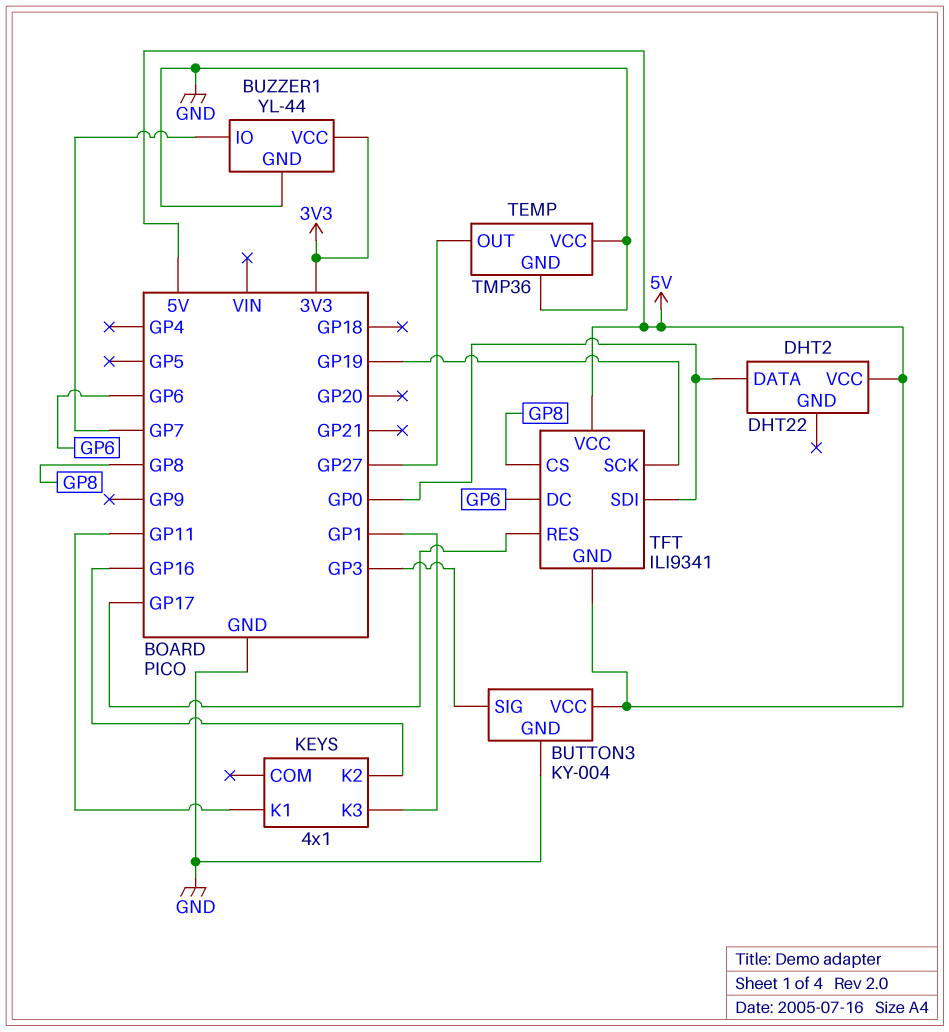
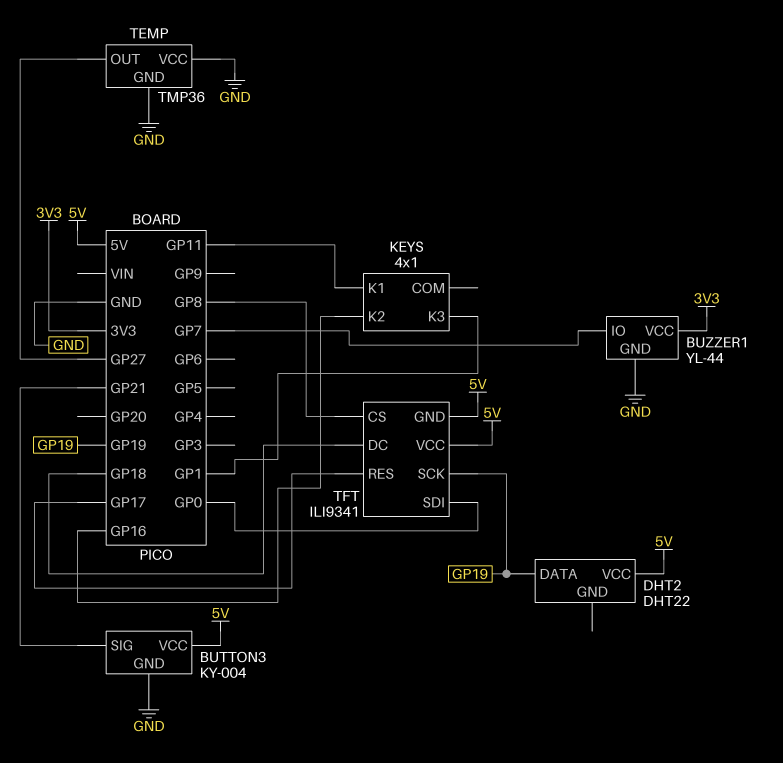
BUTTON3 pin SIG: GP3 -> GP21
DHT2 pin DATA: GP0 -> GP19
TFT pin DC: GP6 -> GP18

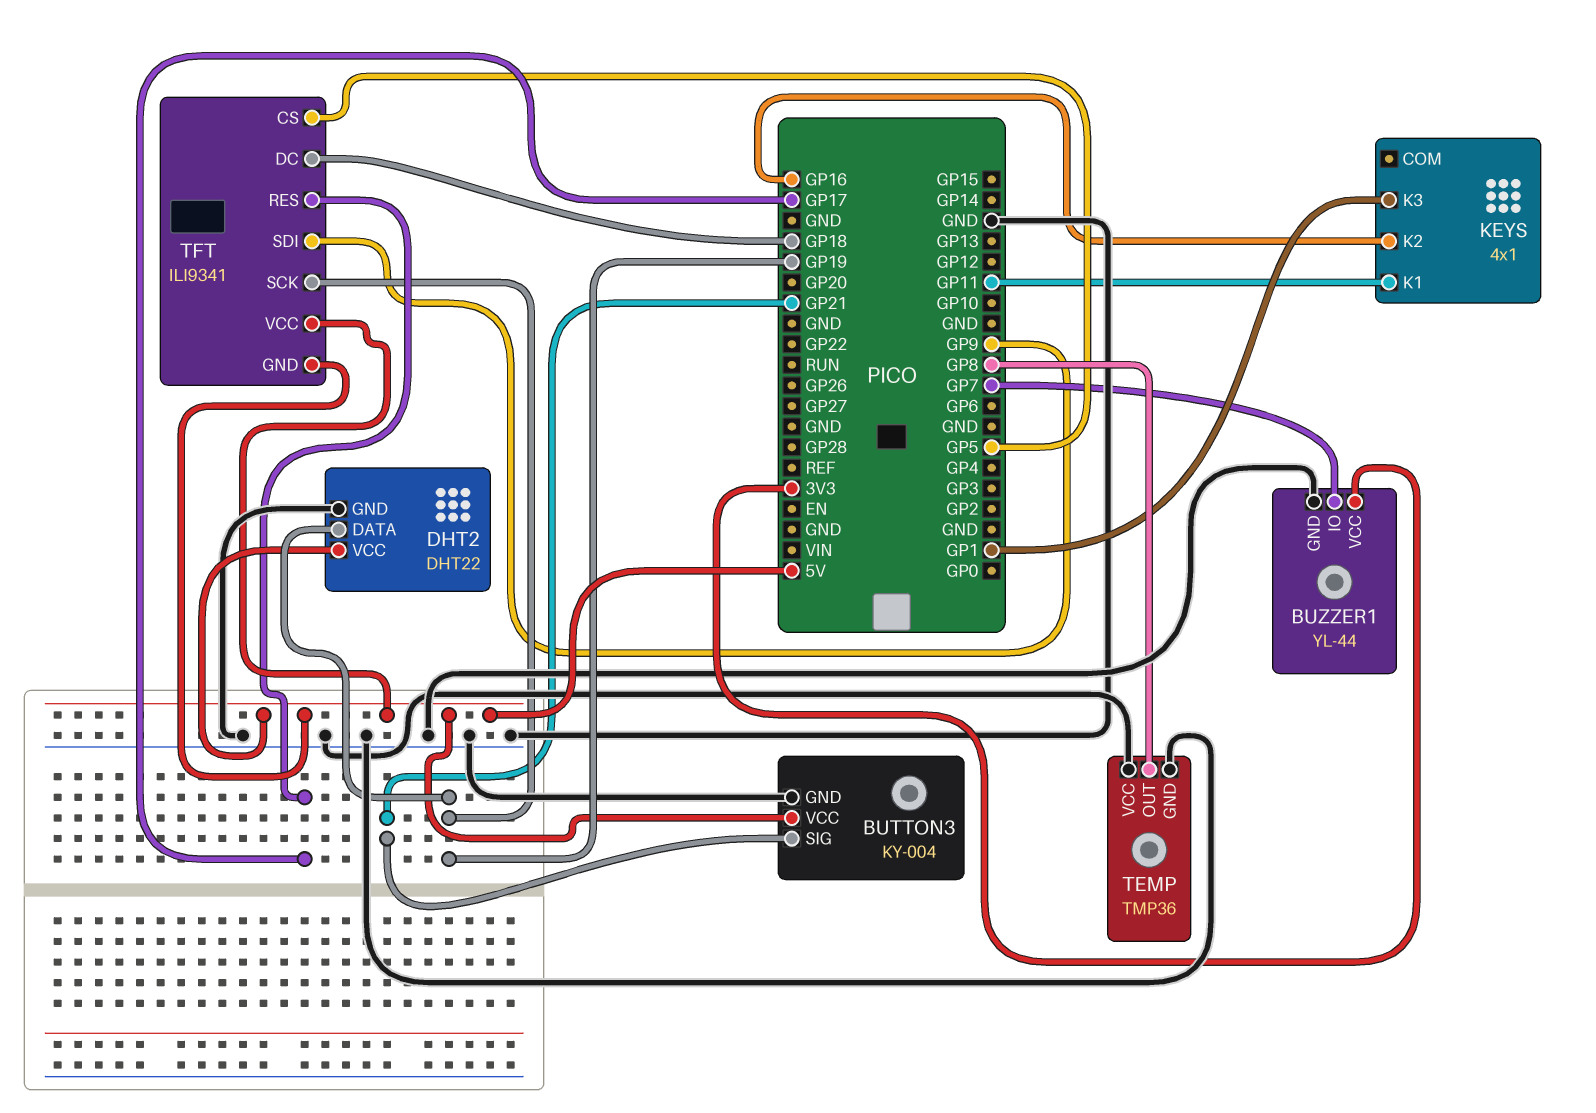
DHT2 pin GND: none -> GND
TEMP pin OUT: GP27 -> GP8
TFT pin CS: GP8 -> GP5
TFT pin SDI: GP0 -> GP9

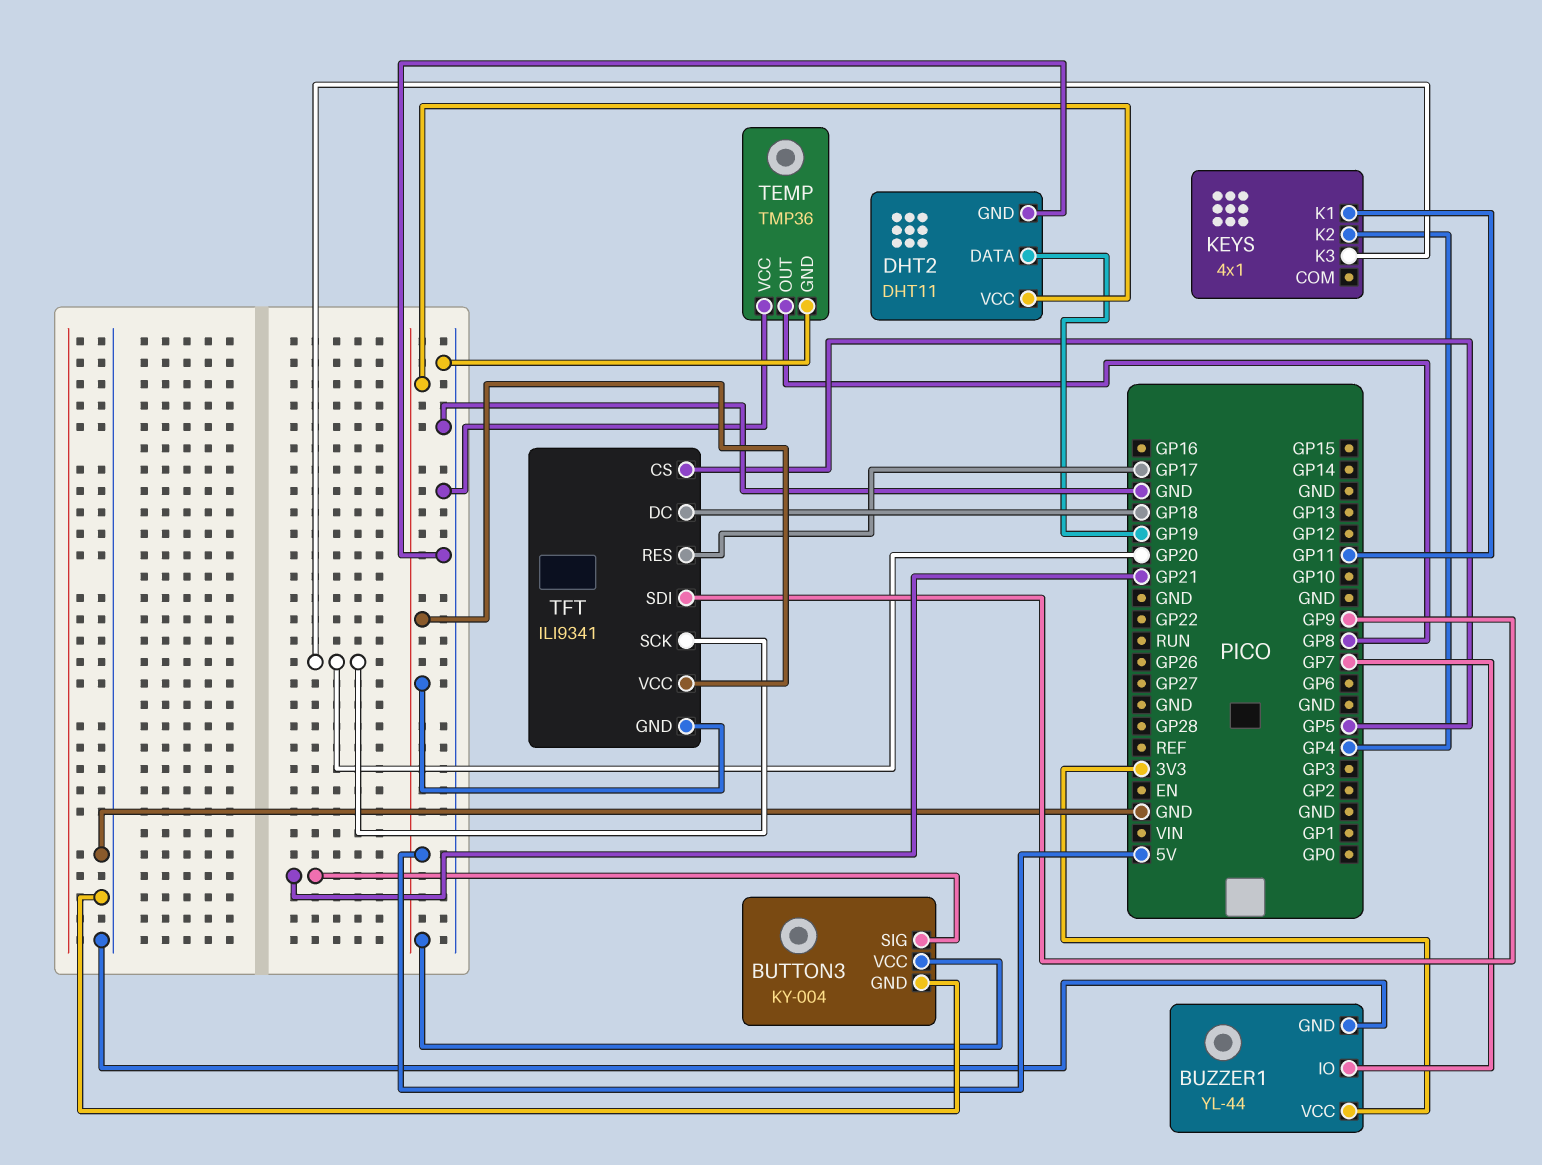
DHT2: DHT22 -> DHT11
KEYS pin K2: GP16 -> GP4
KEYS pin K3: GP1 -> GP20
TFT pin SCK: GP19 -> GP20

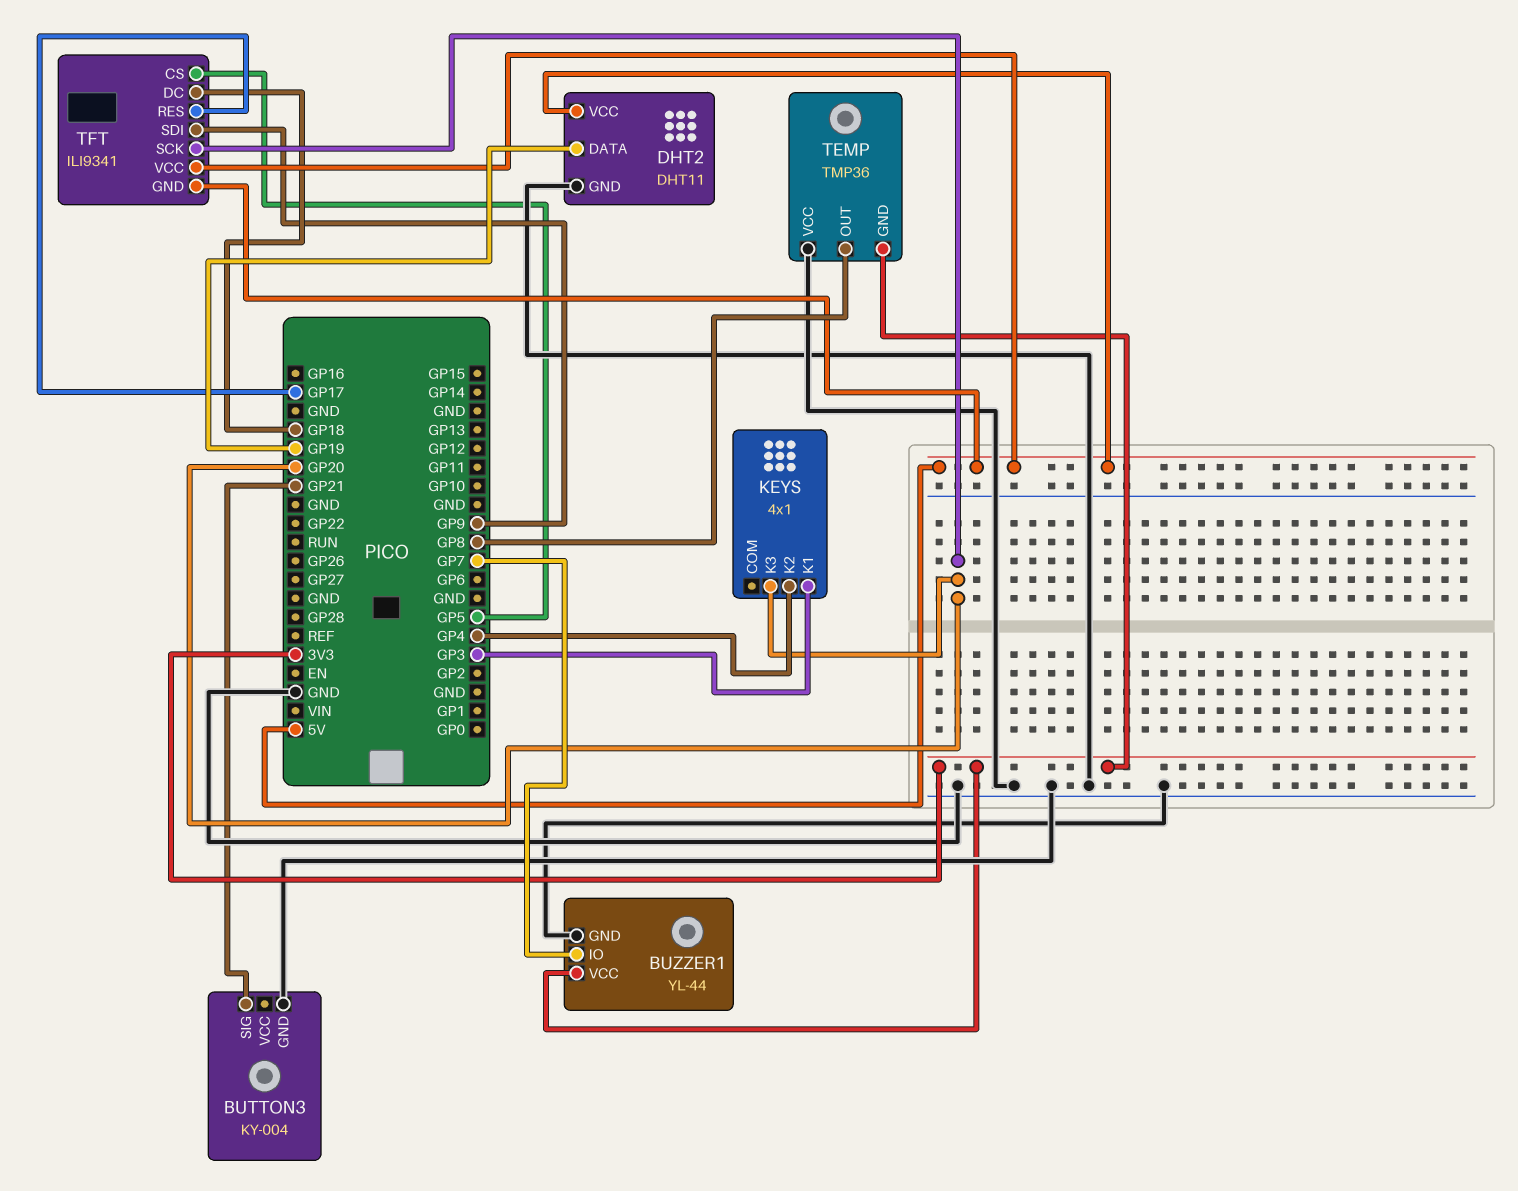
BUTTON3 pin VCC: 5V -> none
KEYS pin K1: GP11 -> GP3
TEMP pin GND: GND -> 3V3

